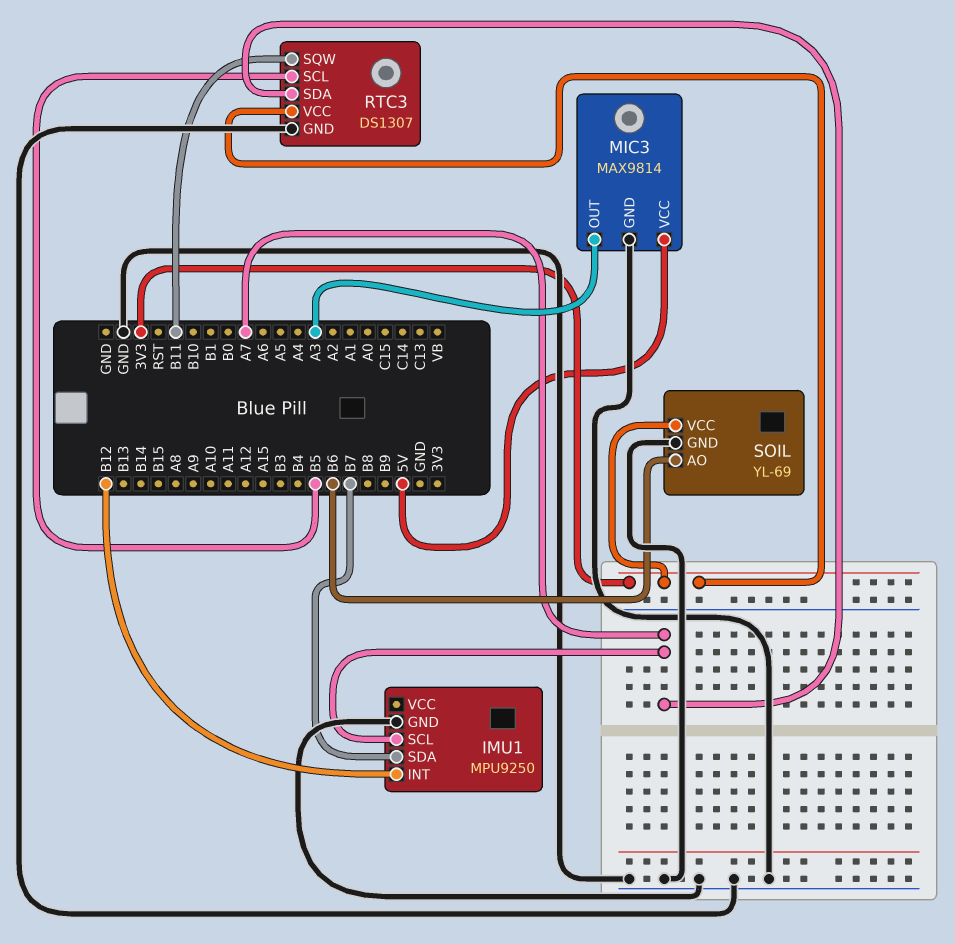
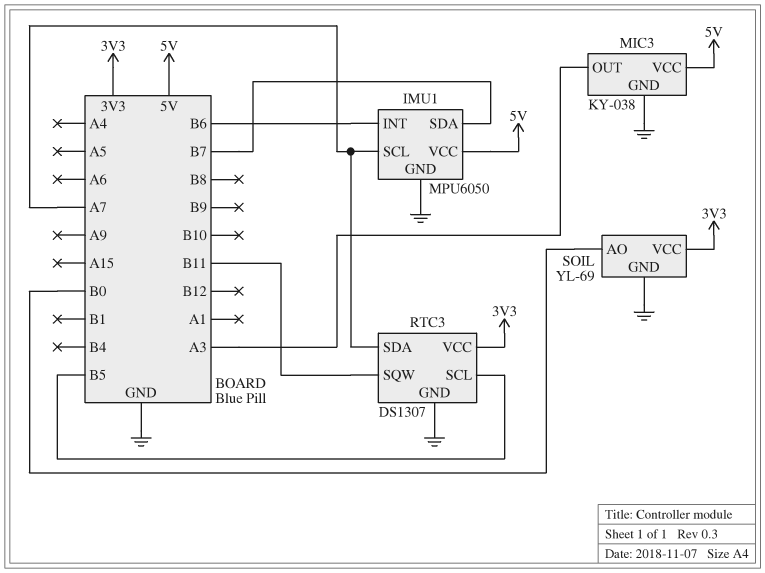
IMU1: MPU9250 -> MPU6050
IMU1 pin INT: B12 -> B6
IMU1 pin VCC: none -> 5V
MIC3: MAX9814 -> KY-038
SOIL pin AO: B6 -> B0

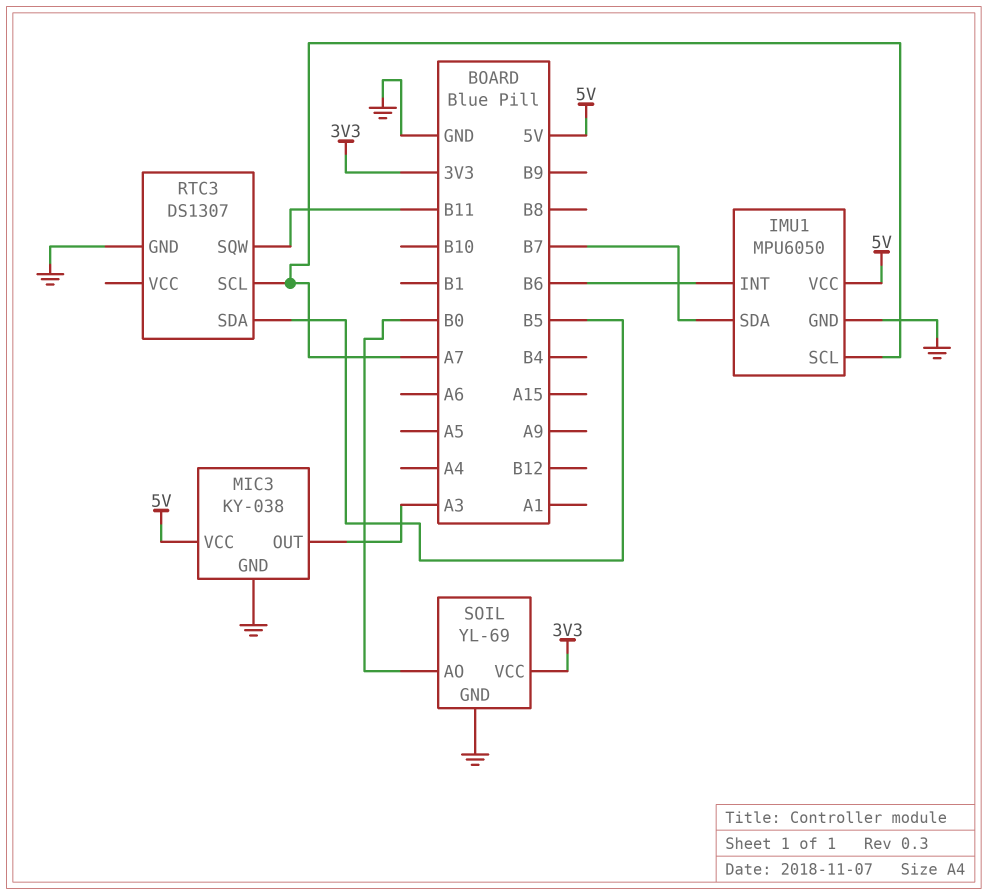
RTC3 pin SCL: B5 -> A7
RTC3 pin SDA: A7 -> B5
RTC3 pin VCC: 3V3 -> none

